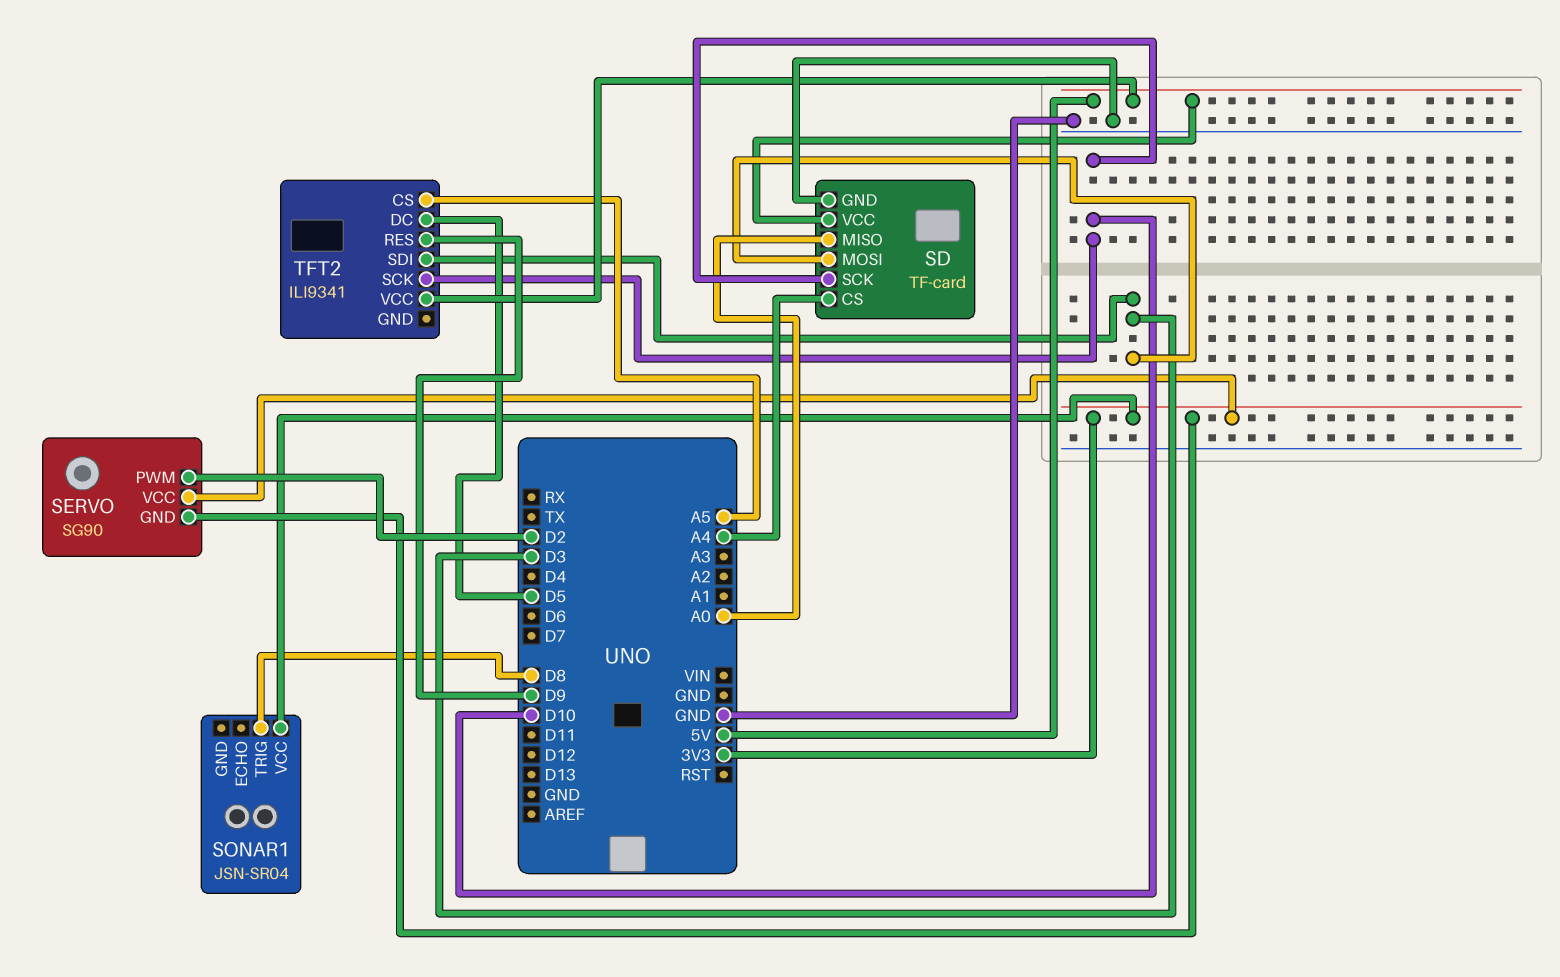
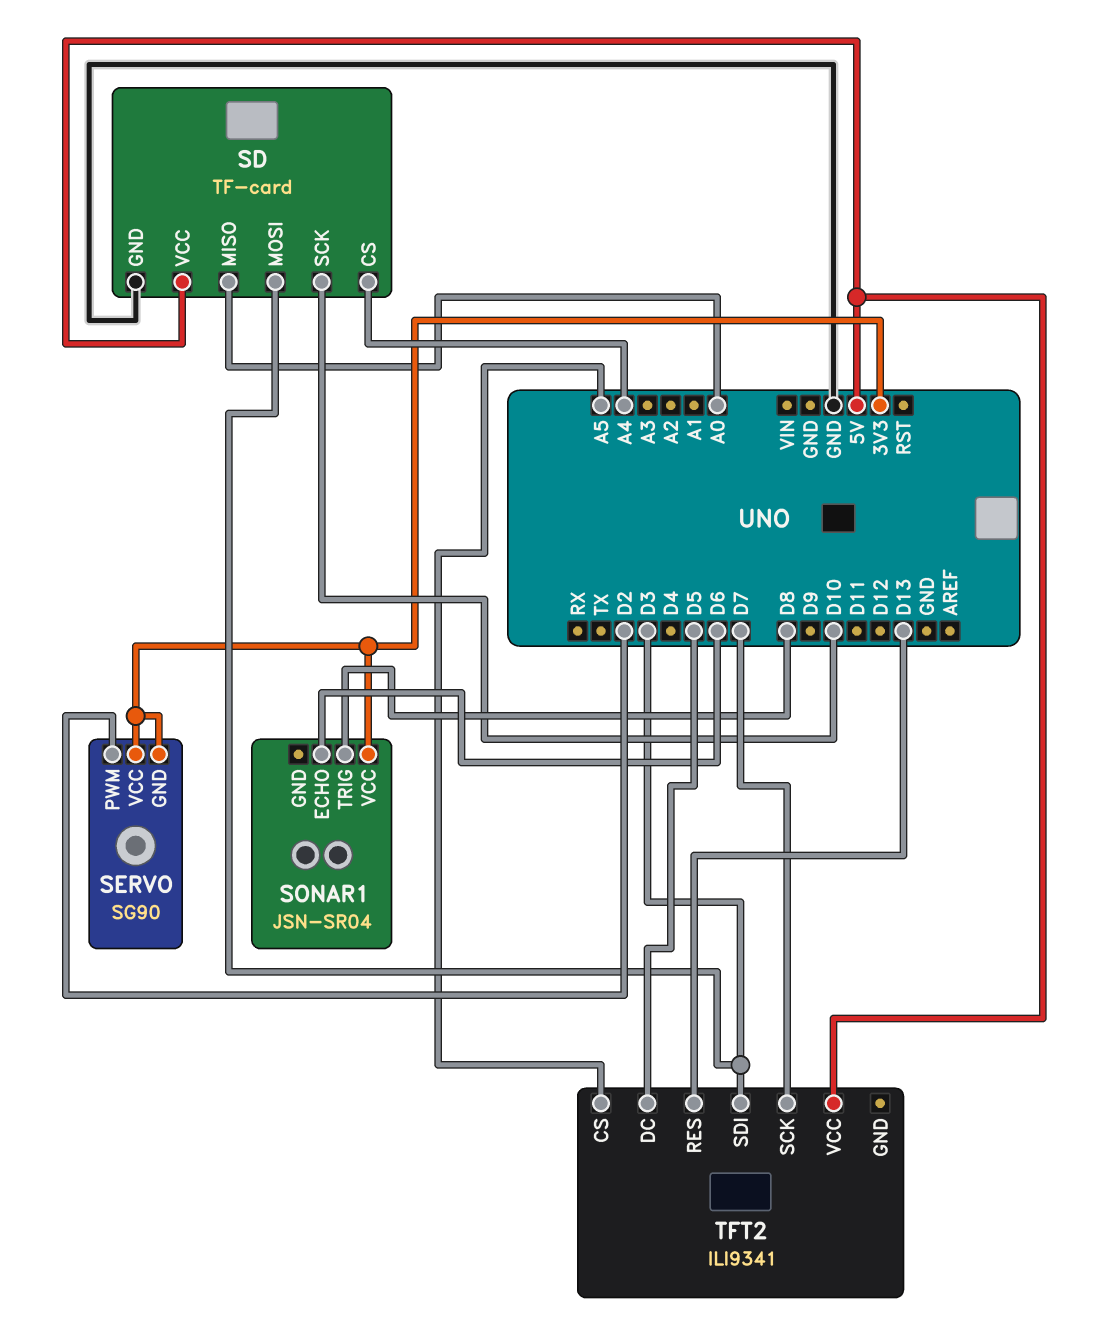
SONAR1 pin ECHO: none -> D6
TFT2 pin RES: D9 -> D13
TFT2 pin SCK: D10 -> D7

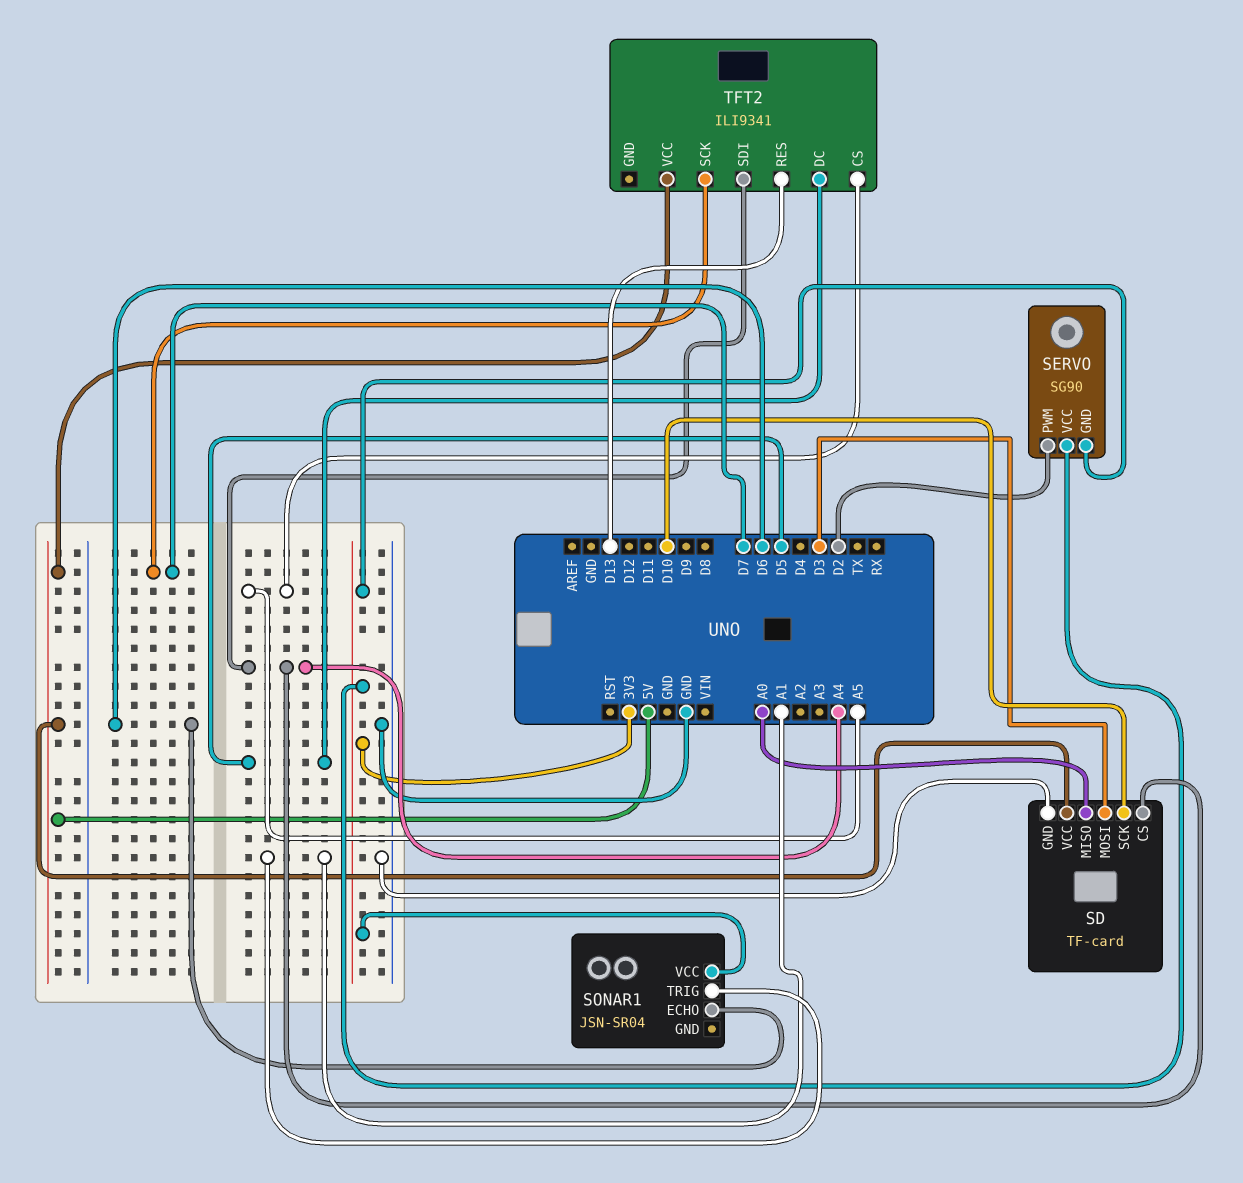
SONAR1 pin TRIG: D8 -> A1
TFT2 pin SDI: D3 -> A4

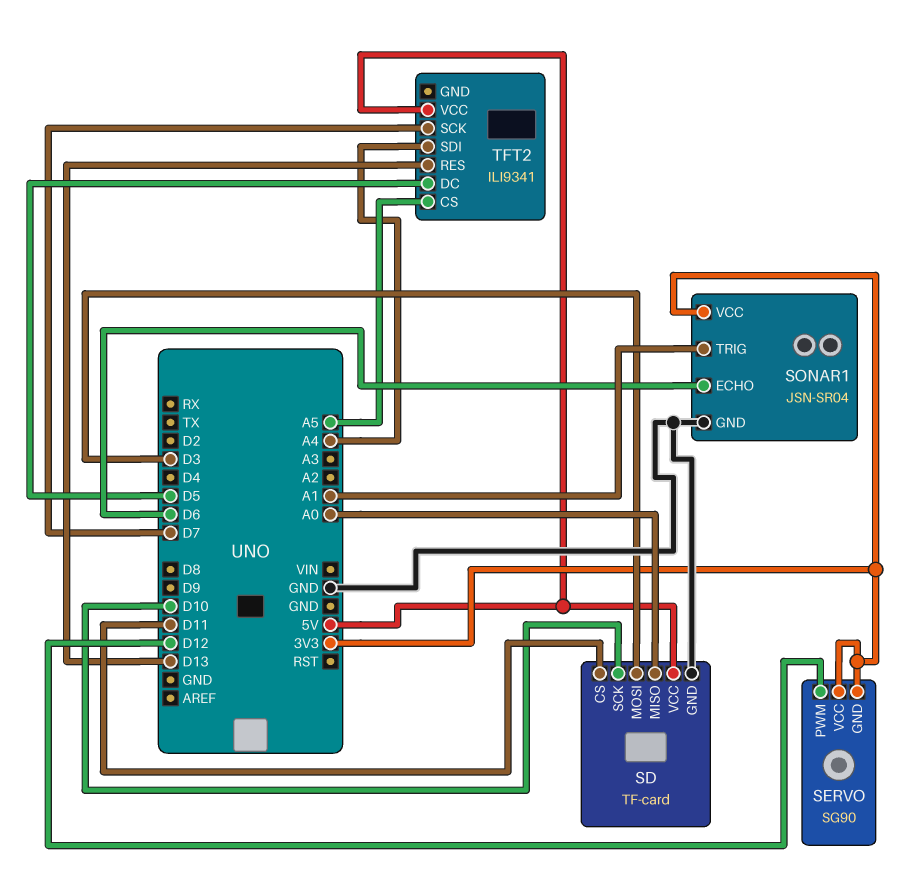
SD pin CS: A4 -> D11
SERVO pin PWM: D2 -> D12
SONAR1 pin GND: none -> GND

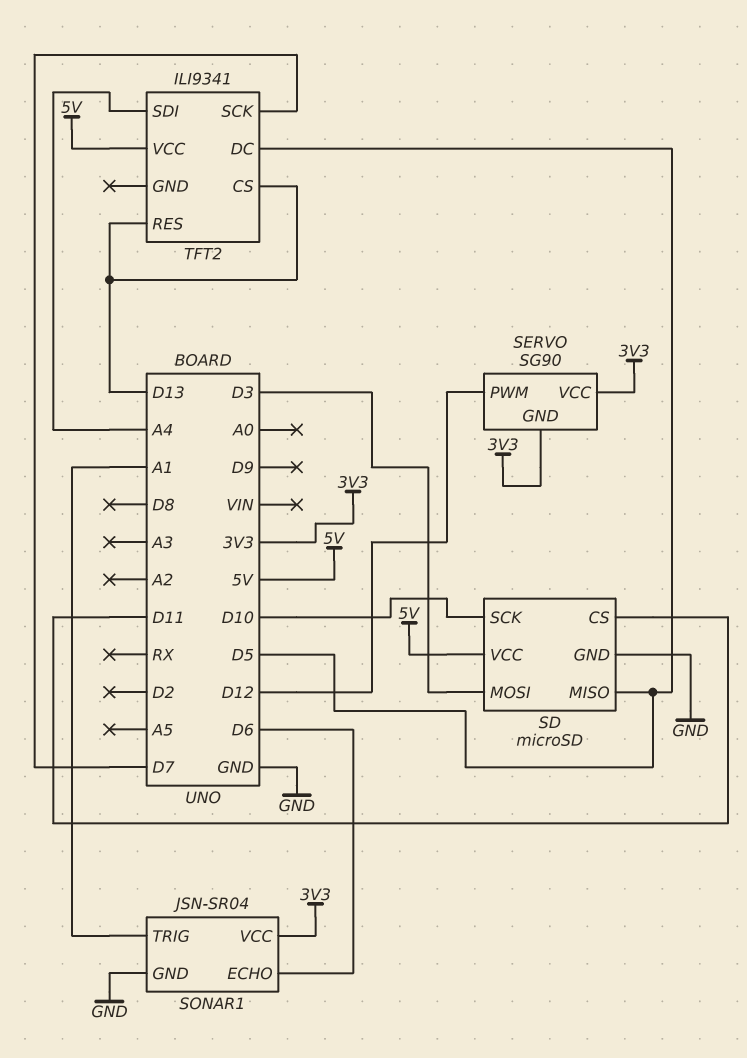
SD: TF-card -> microSD
SD pin MISO: A0 -> D5
TFT2 pin CS: A5 -> D13

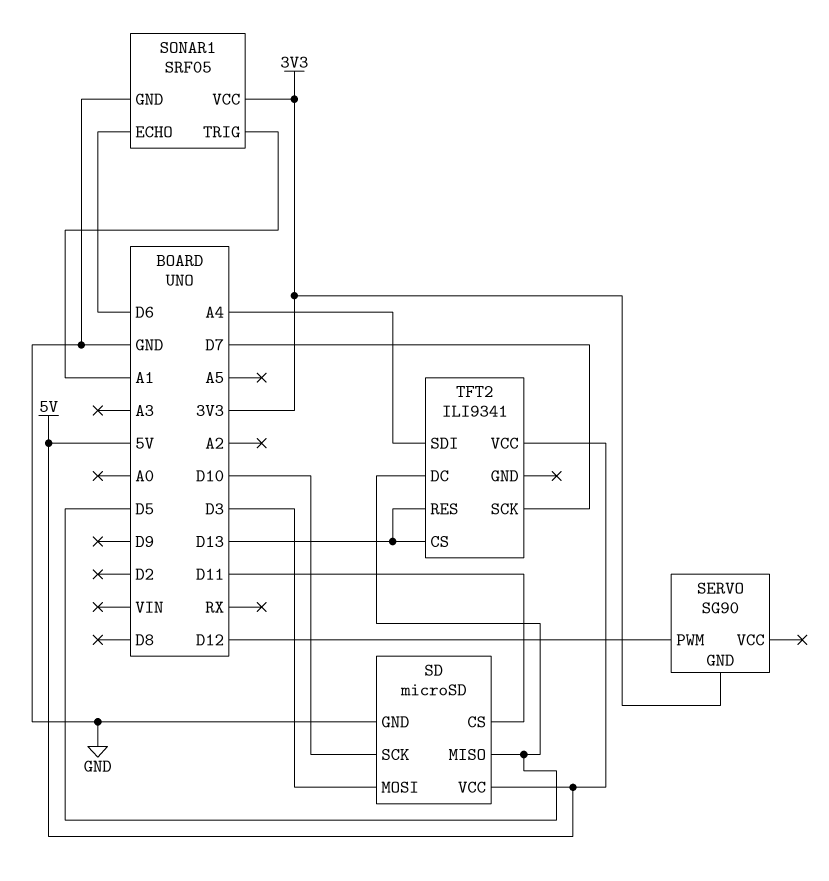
SERVO pin VCC: 3V3 -> none
SONAR1: JSN-SR04 -> SRF05

